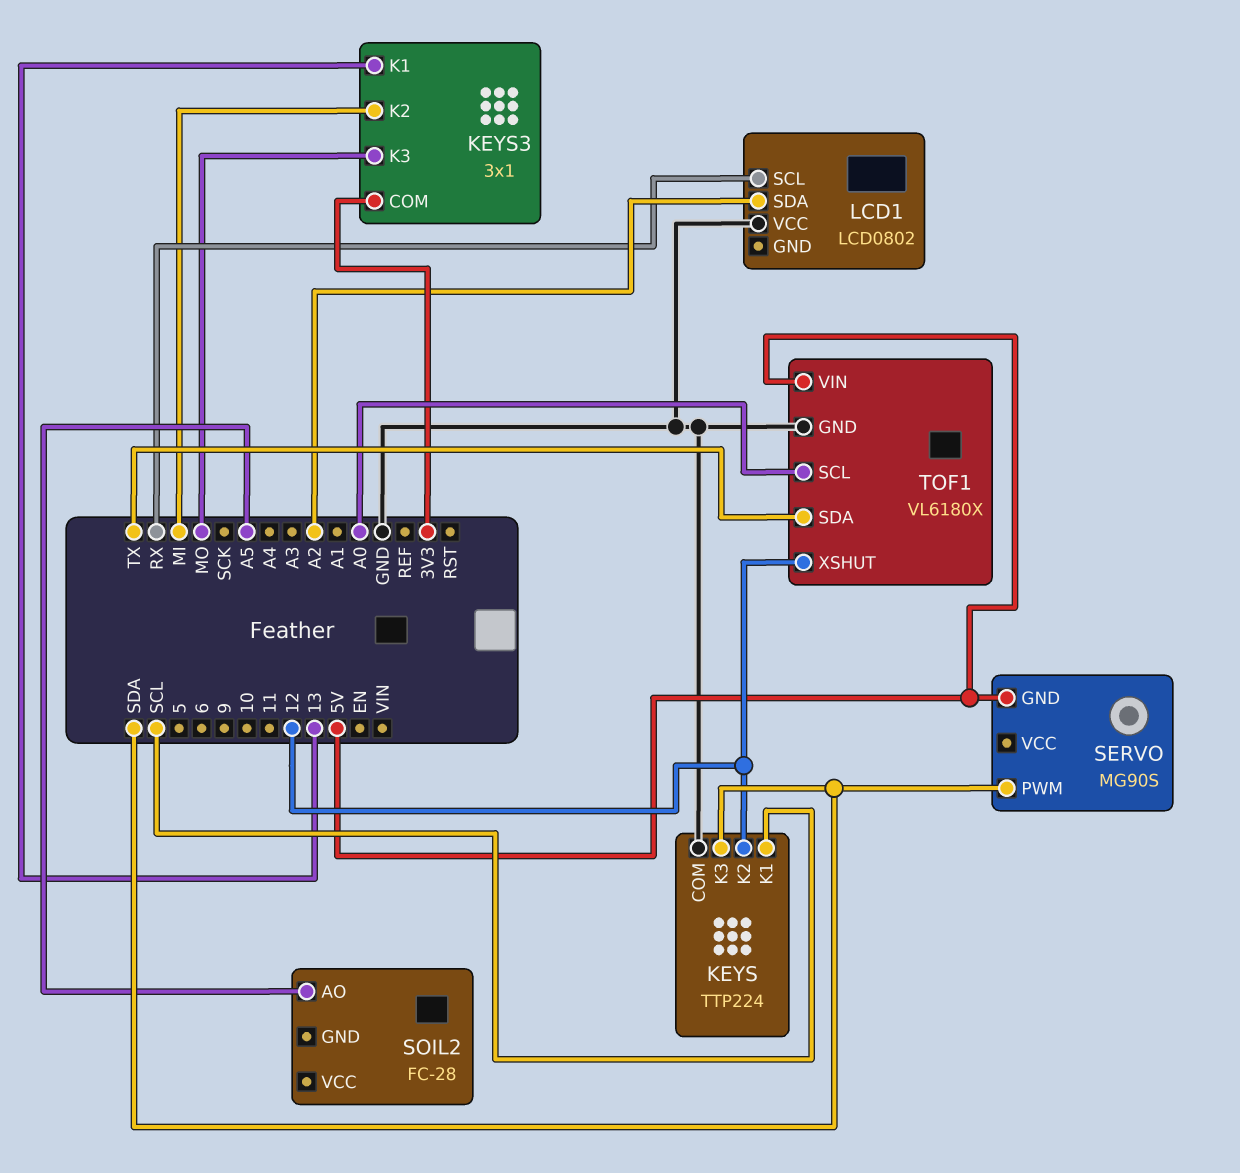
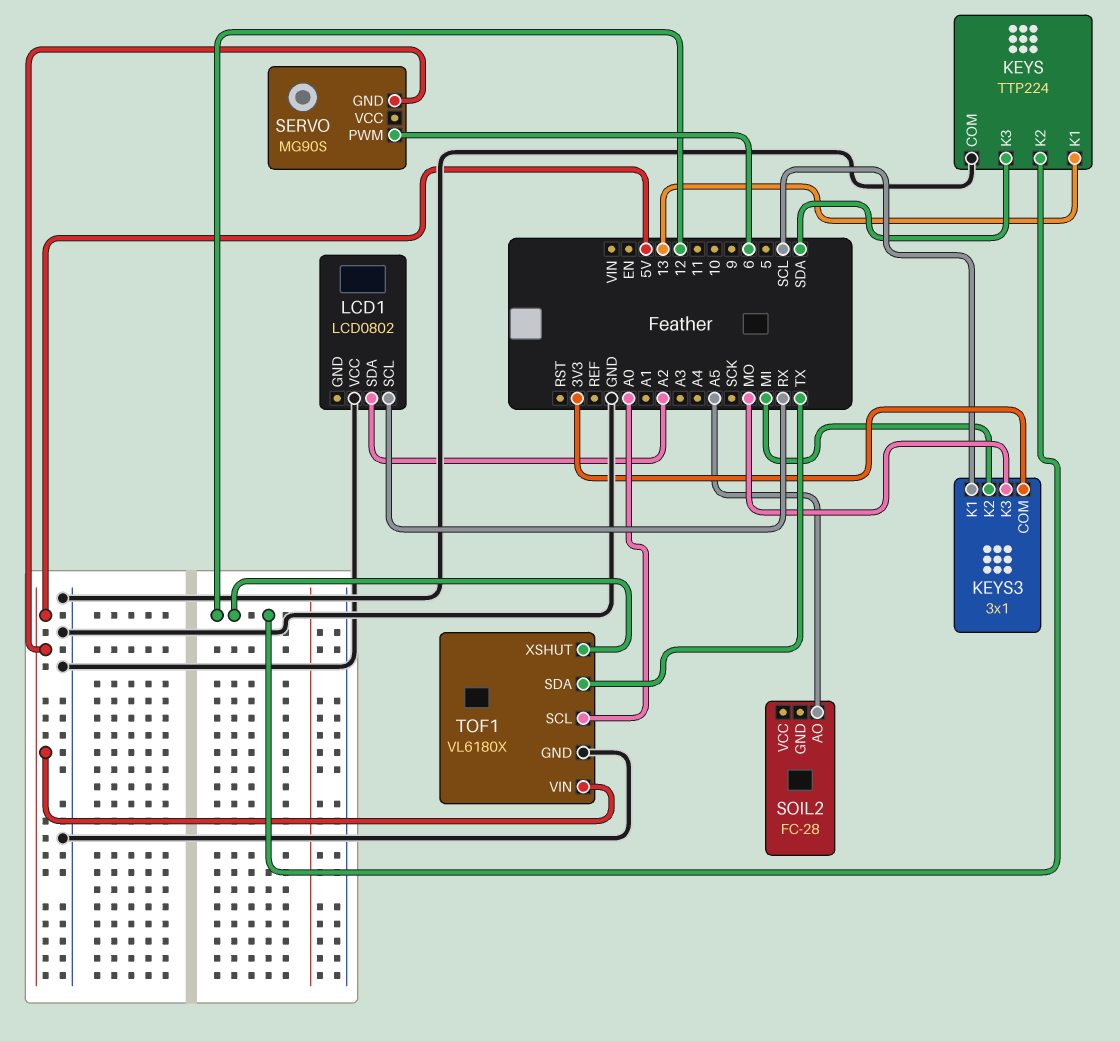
KEYS pin K1: SCL -> 13
KEYS3 pin K1: 13 -> SCL
SERVO pin PWM: SDA -> 6

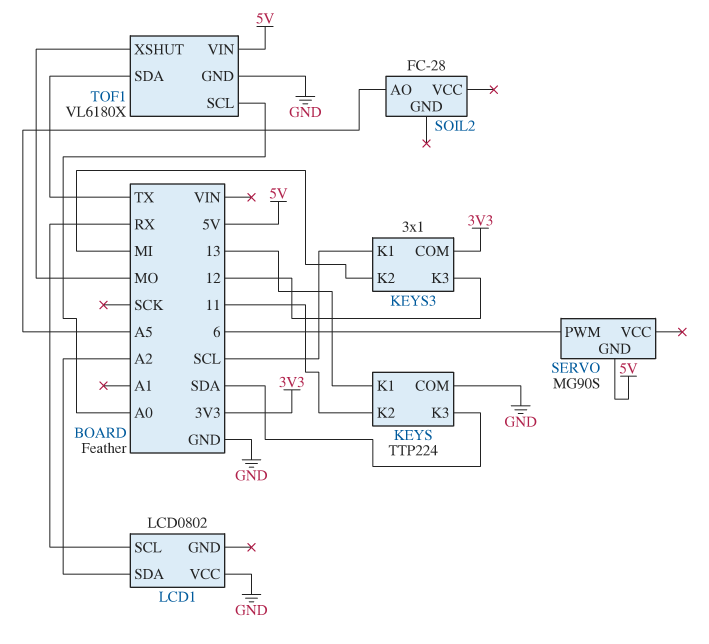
KEYS pin K2: 12 -> 11
KEYS3 pin K3: MO -> 12
TOF1 pin XSHUT: 12 -> MO

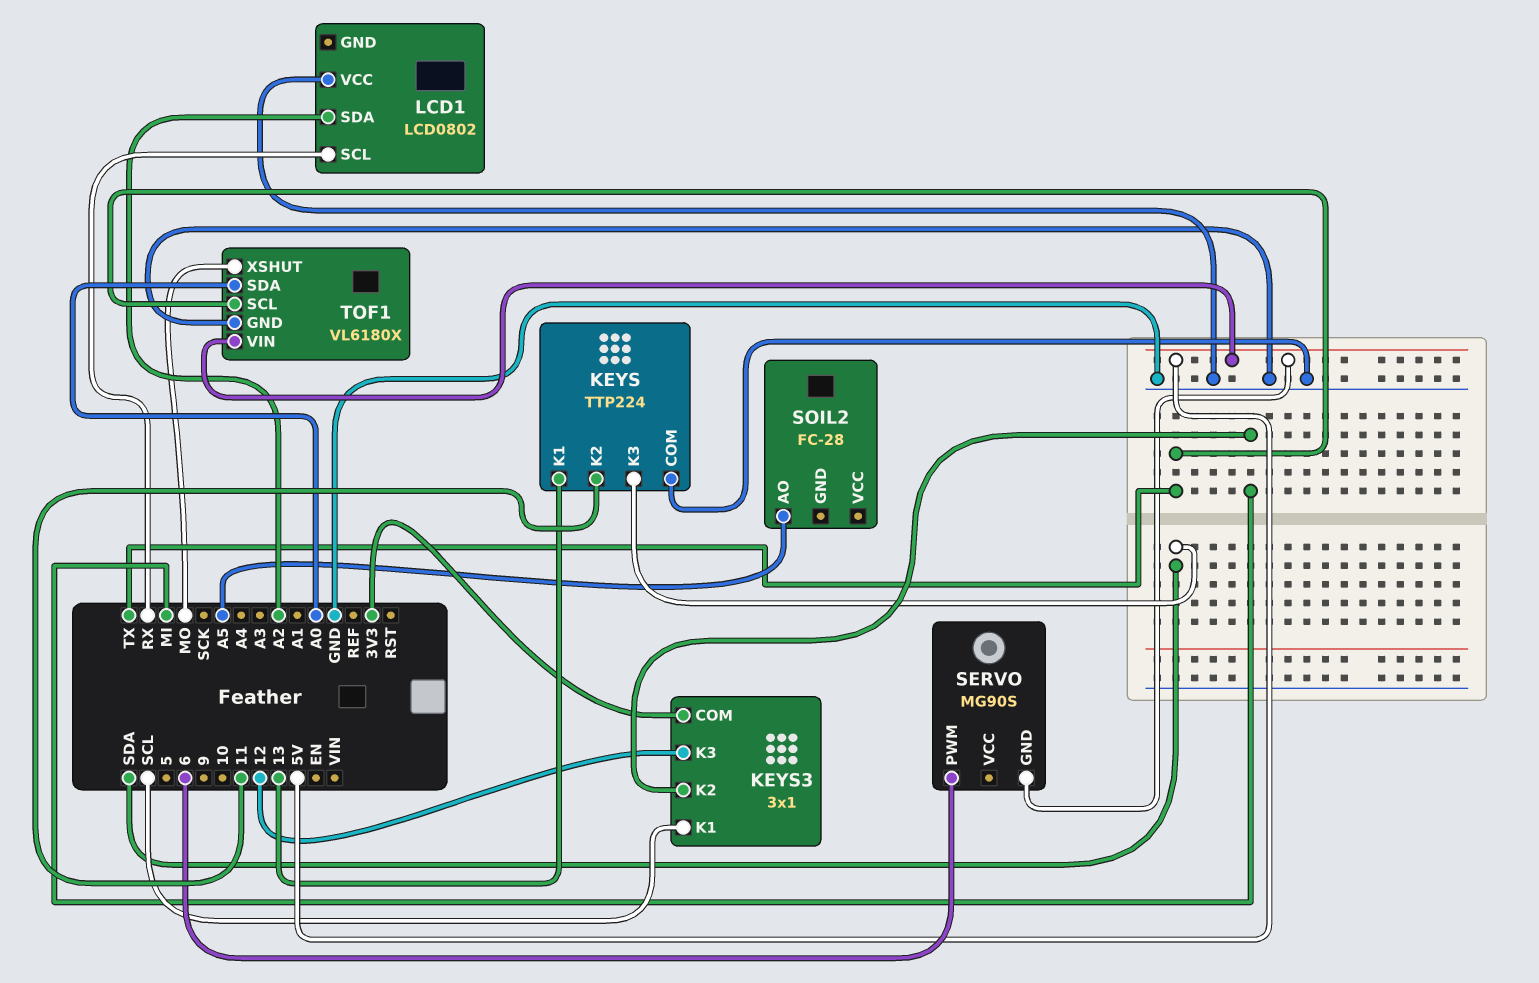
TOF1 pin SCL: A0 -> TX
TOF1 pin SDA: TX -> A0

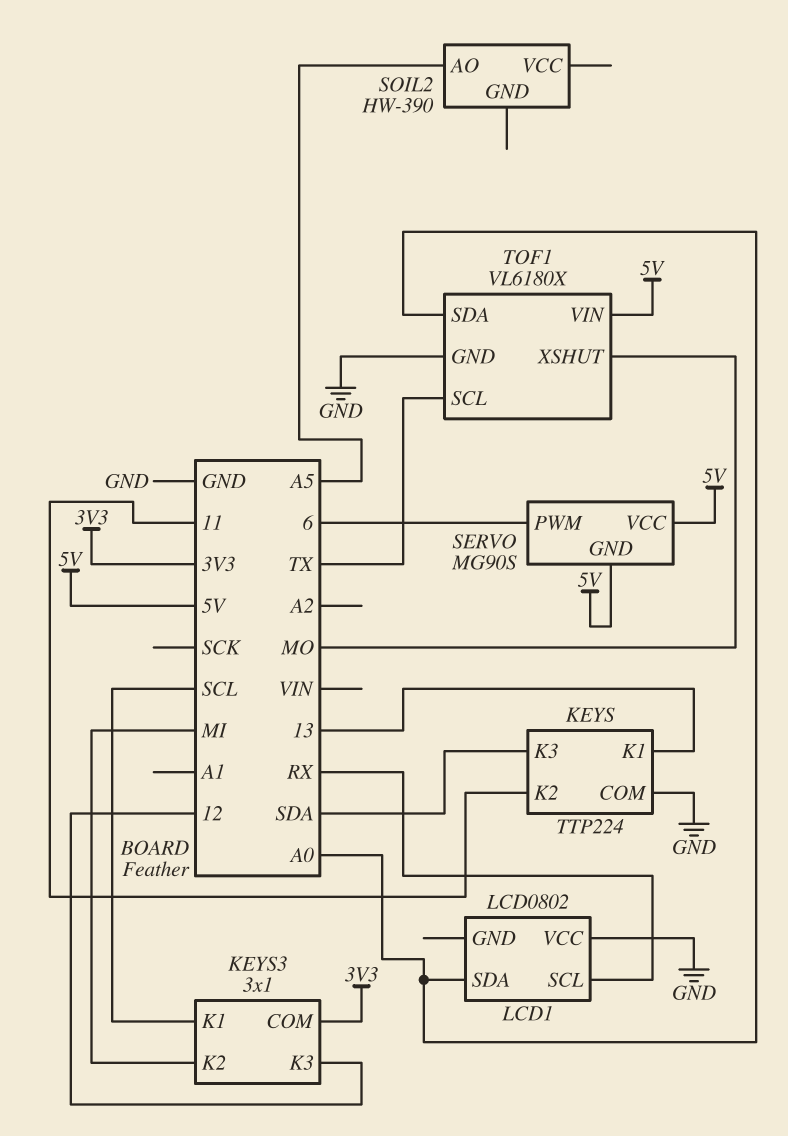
LCD1 pin SDA: A2 -> A0
SERVO pin VCC: none -> 5V
SOIL2: FC-28 -> HW-390

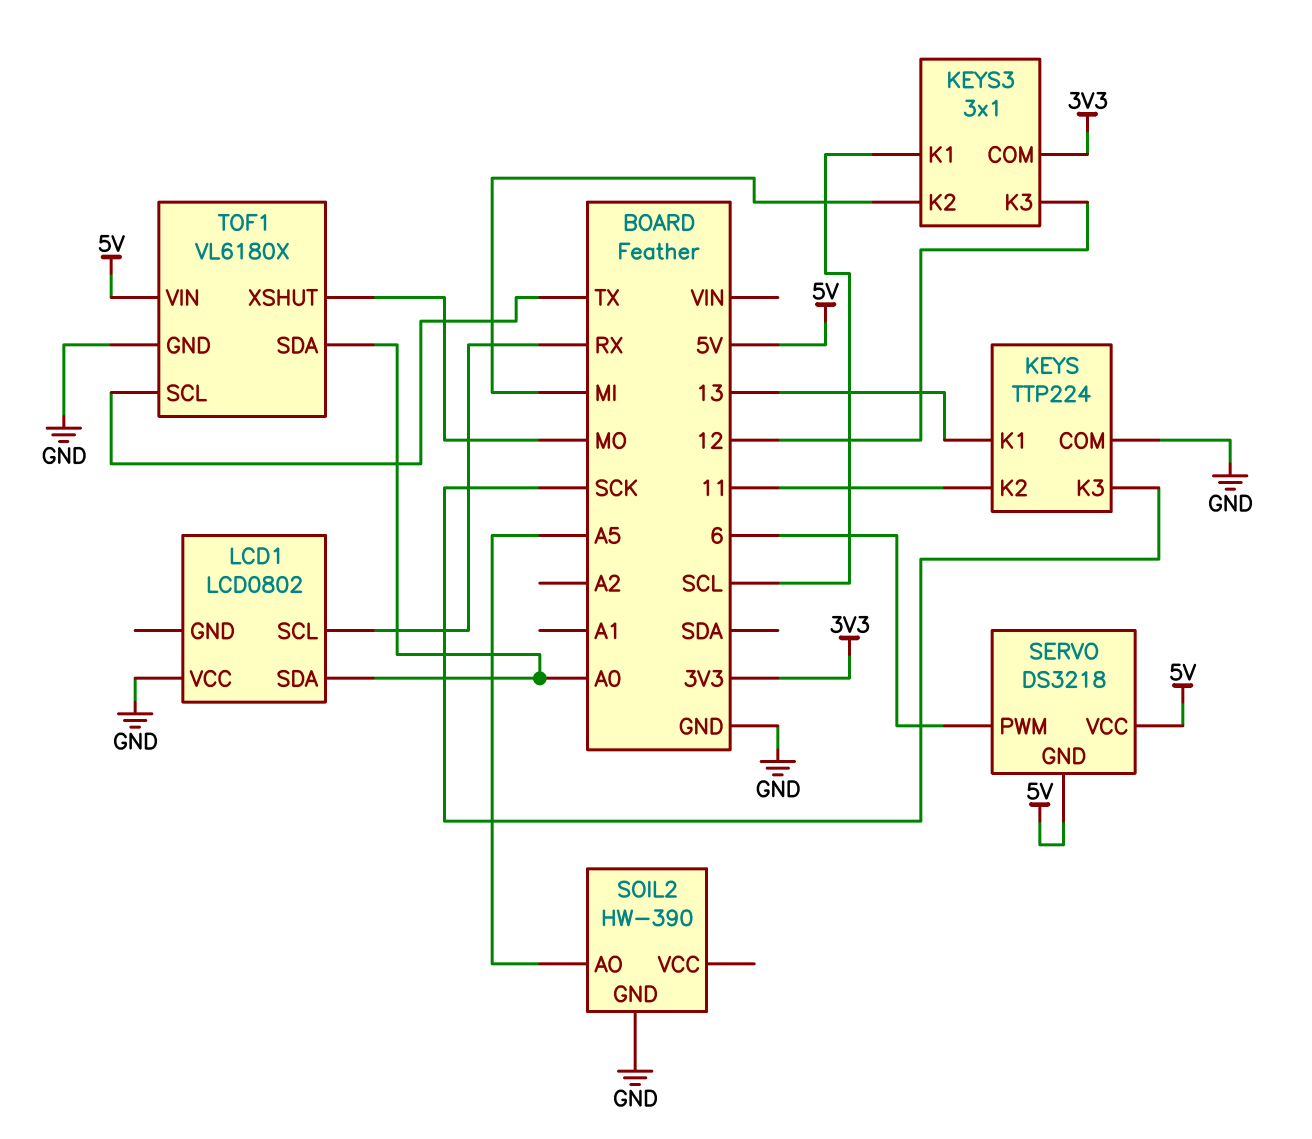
KEYS pin K3: SDA -> SCK
SERVO: MG90S -> DS3218
SOIL2 pin GND: none -> GND

